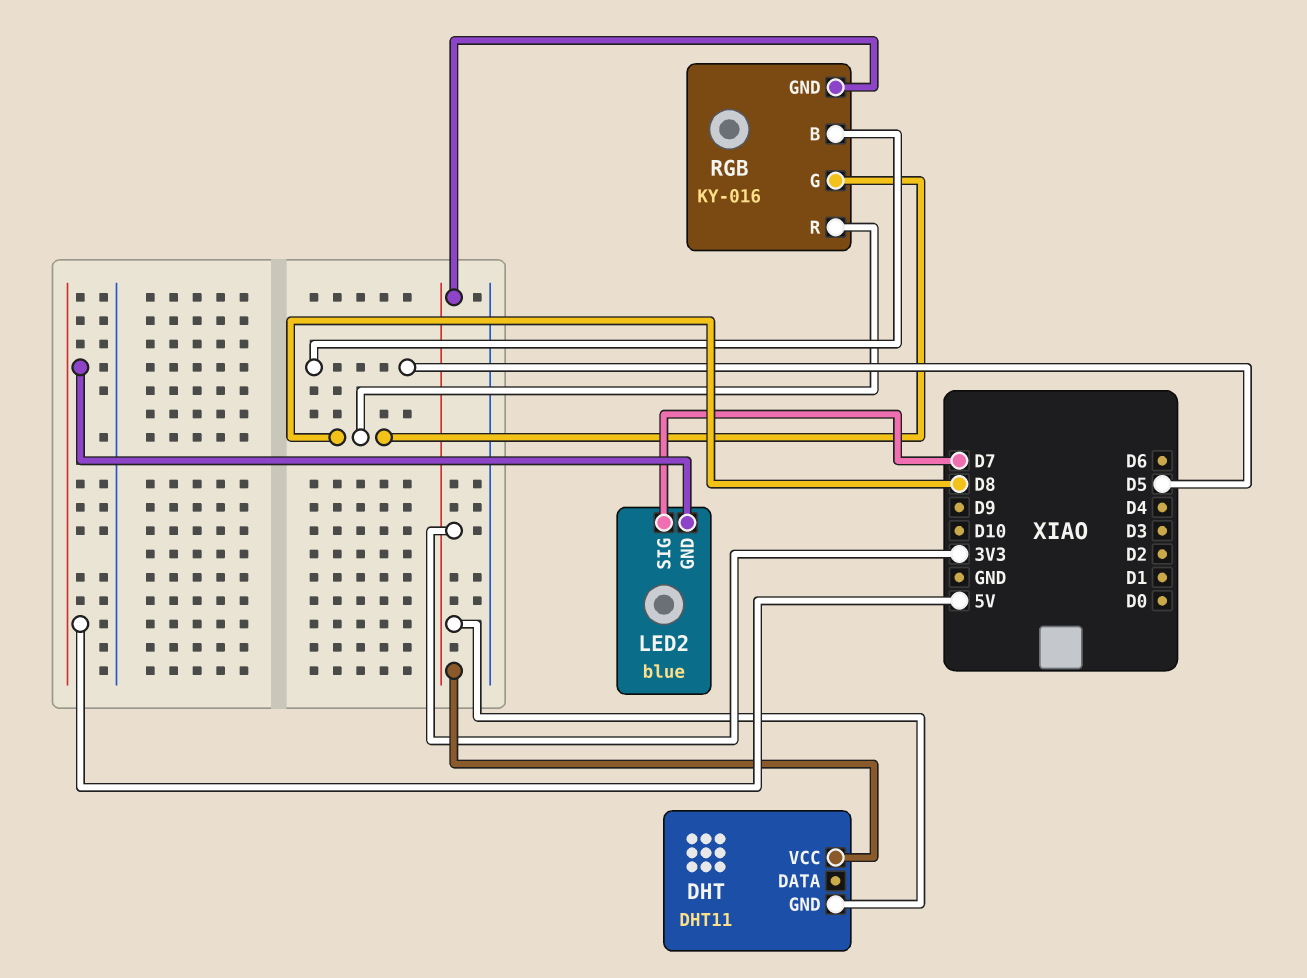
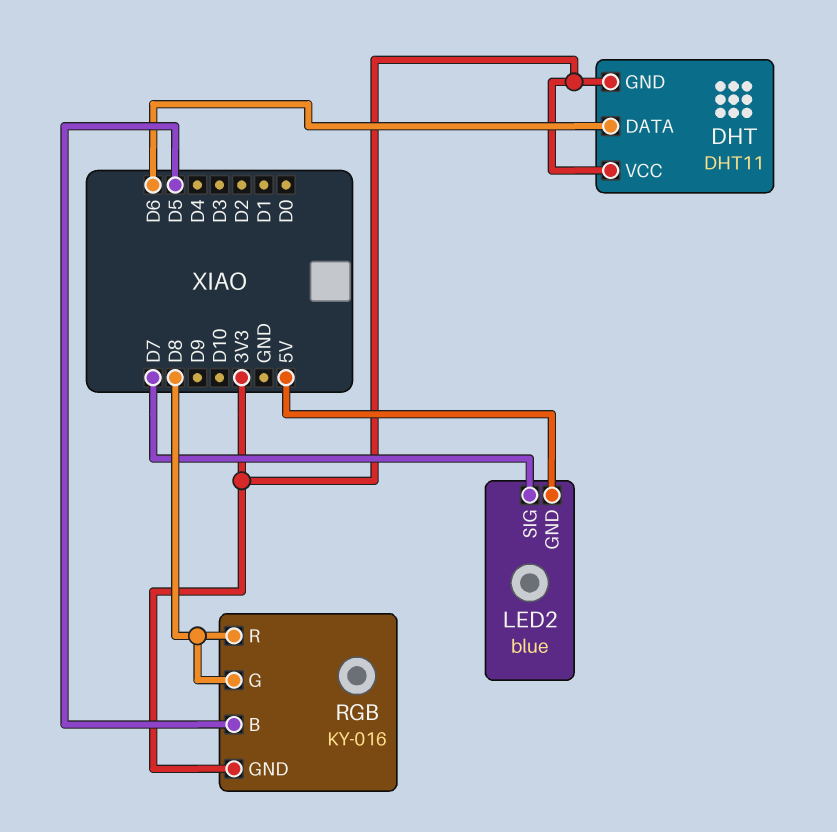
DHT pin DATA: none -> D6

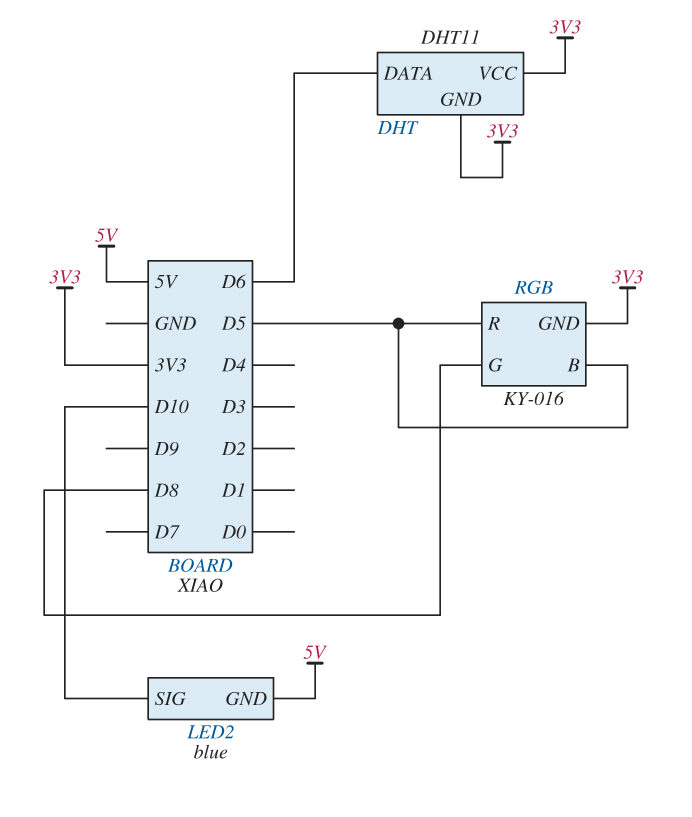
LED2 pin SIG: D7 -> D10
RGB pin R: D8 -> D5

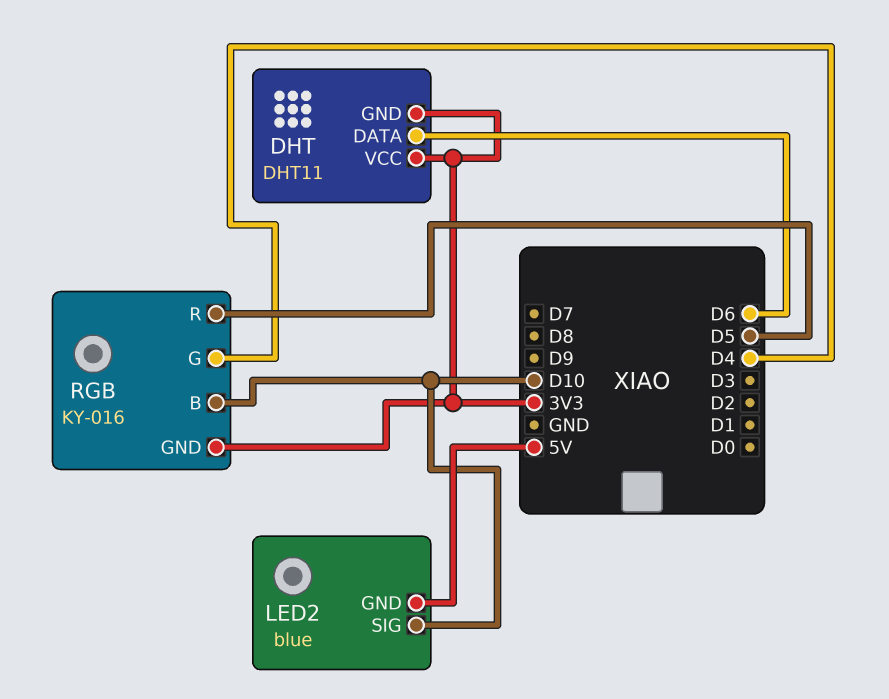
RGB pin B: D5 -> D10
RGB pin G: D8 -> D4

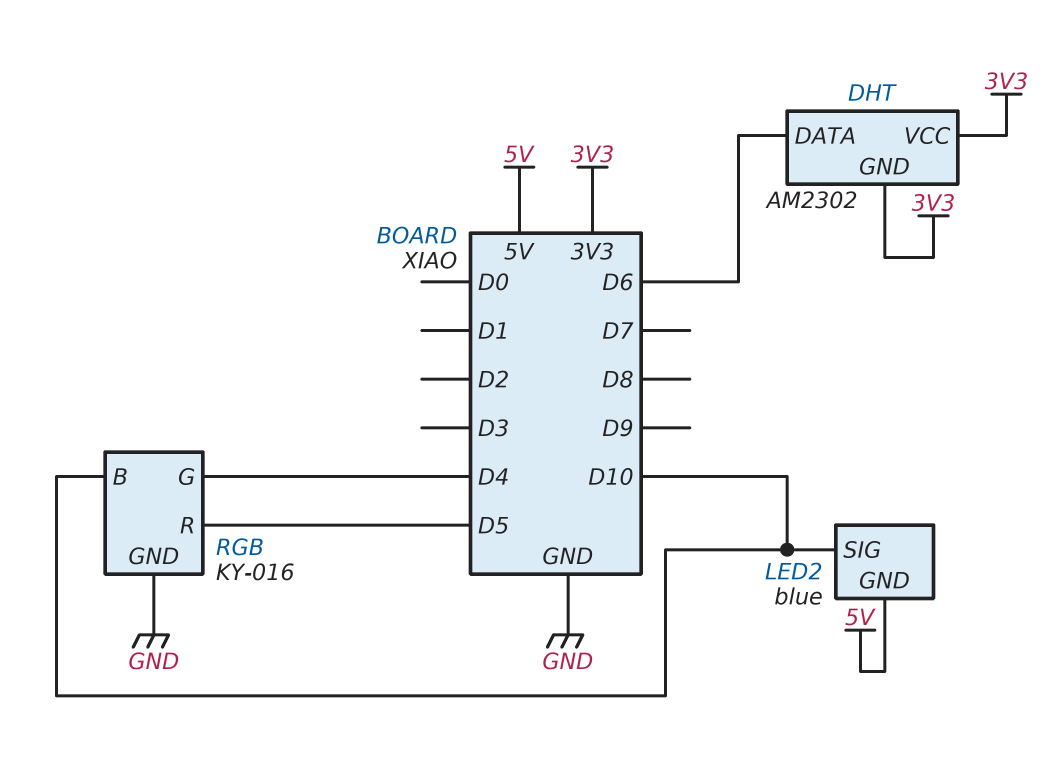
DHT: DHT11 -> AM2302
RGB pin GND: 3V3 -> GND

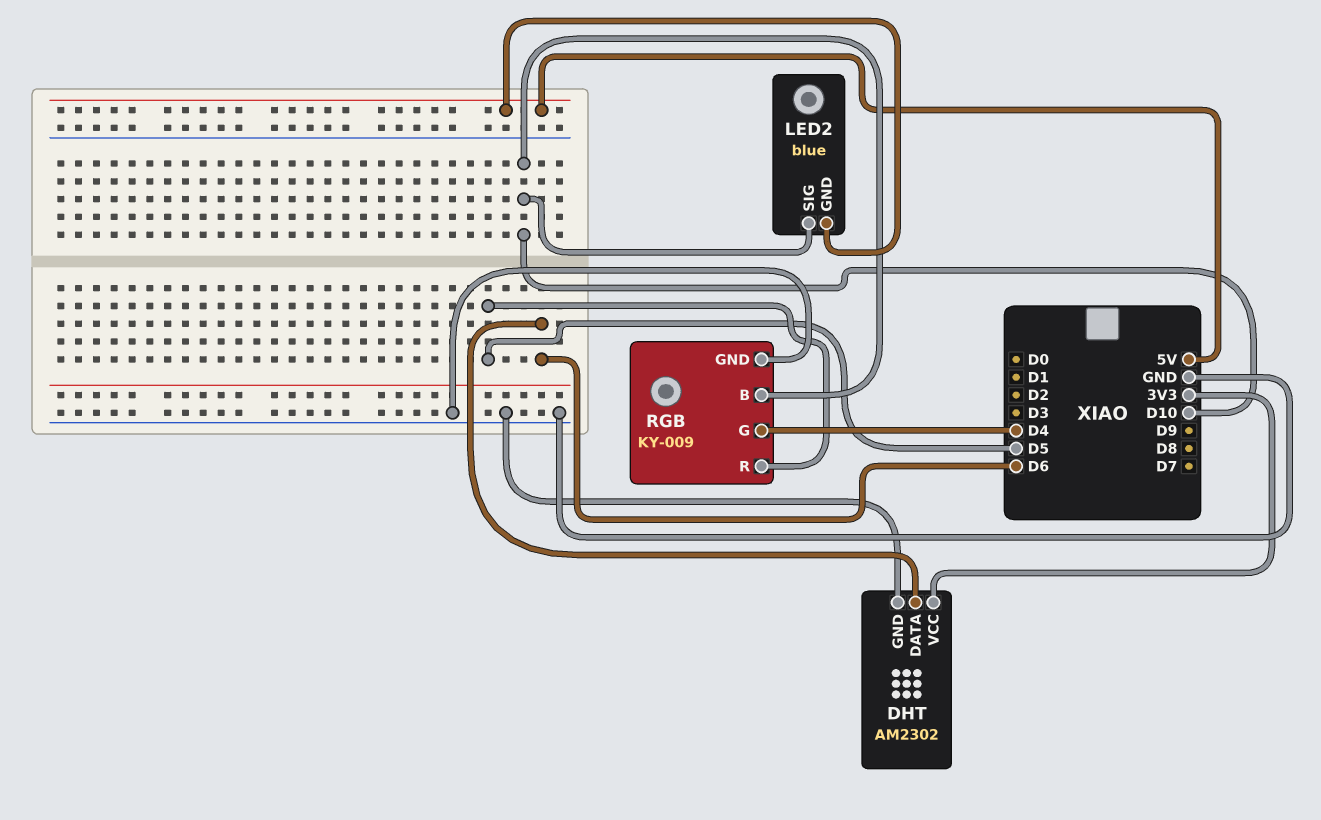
DHT pin GND: 3V3 -> GND
RGB: KY-016 -> KY-009

